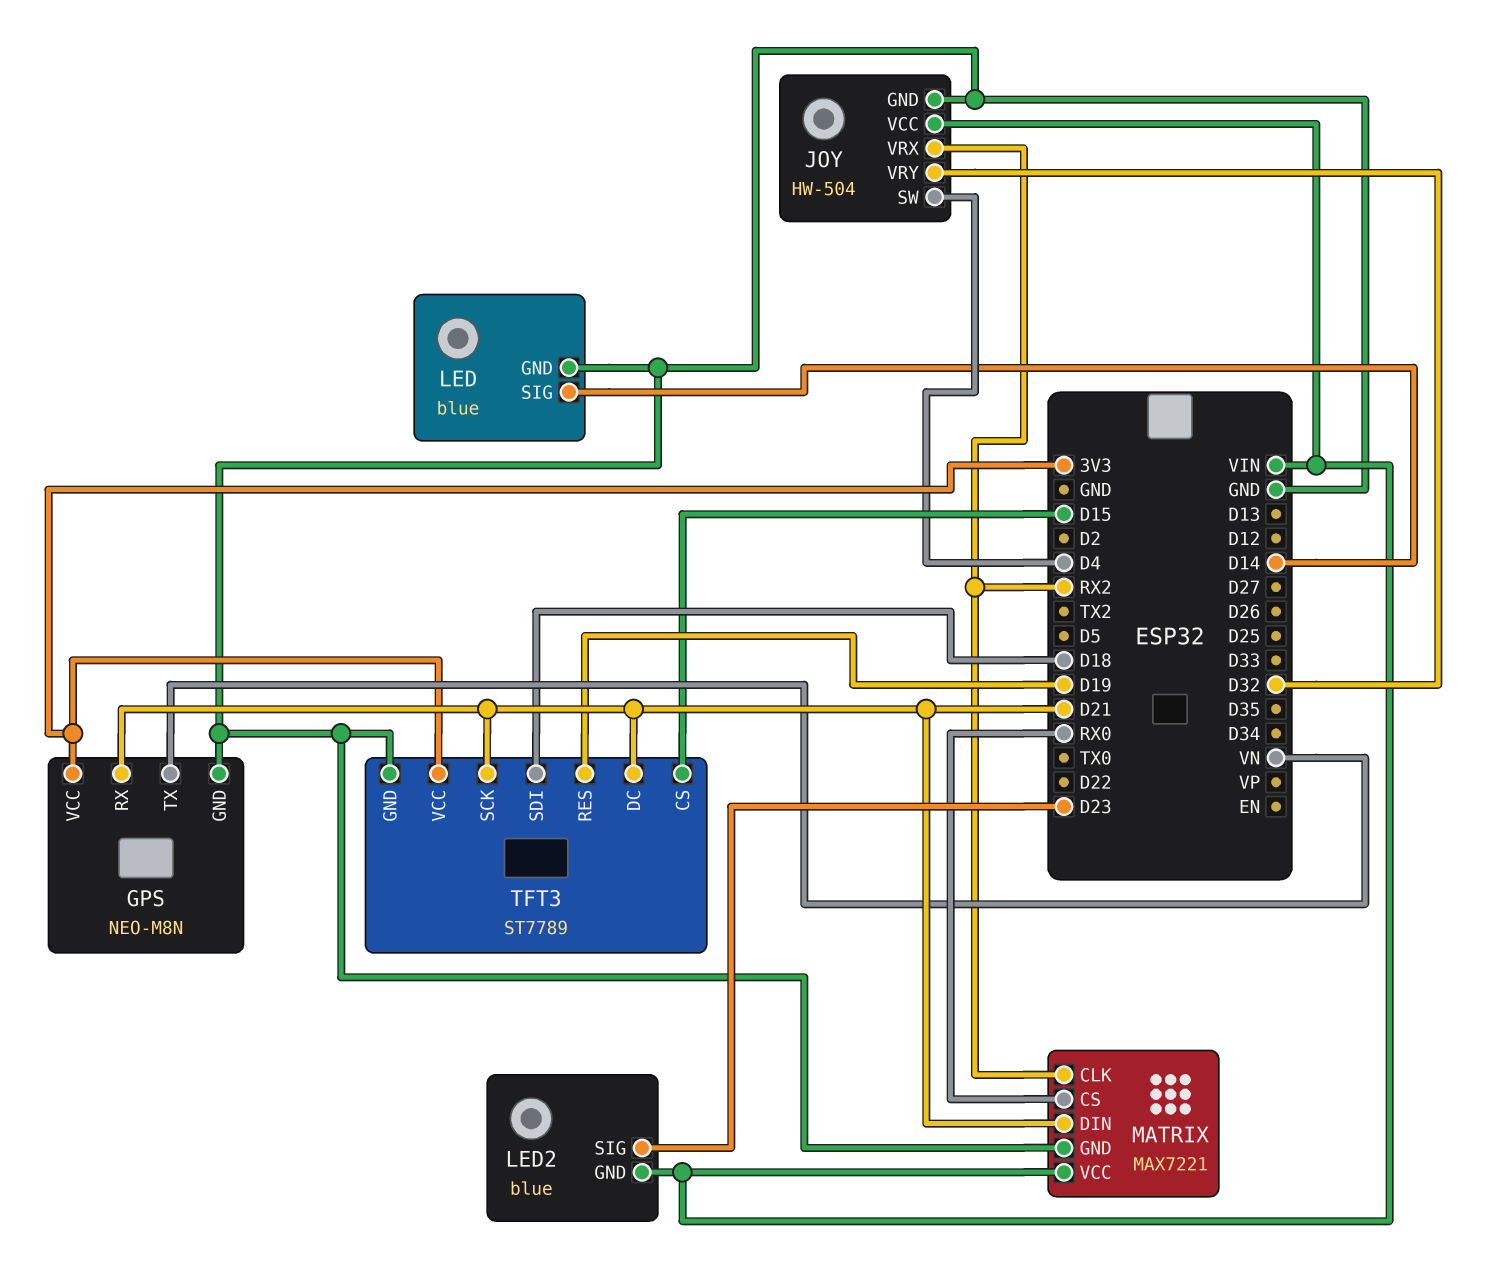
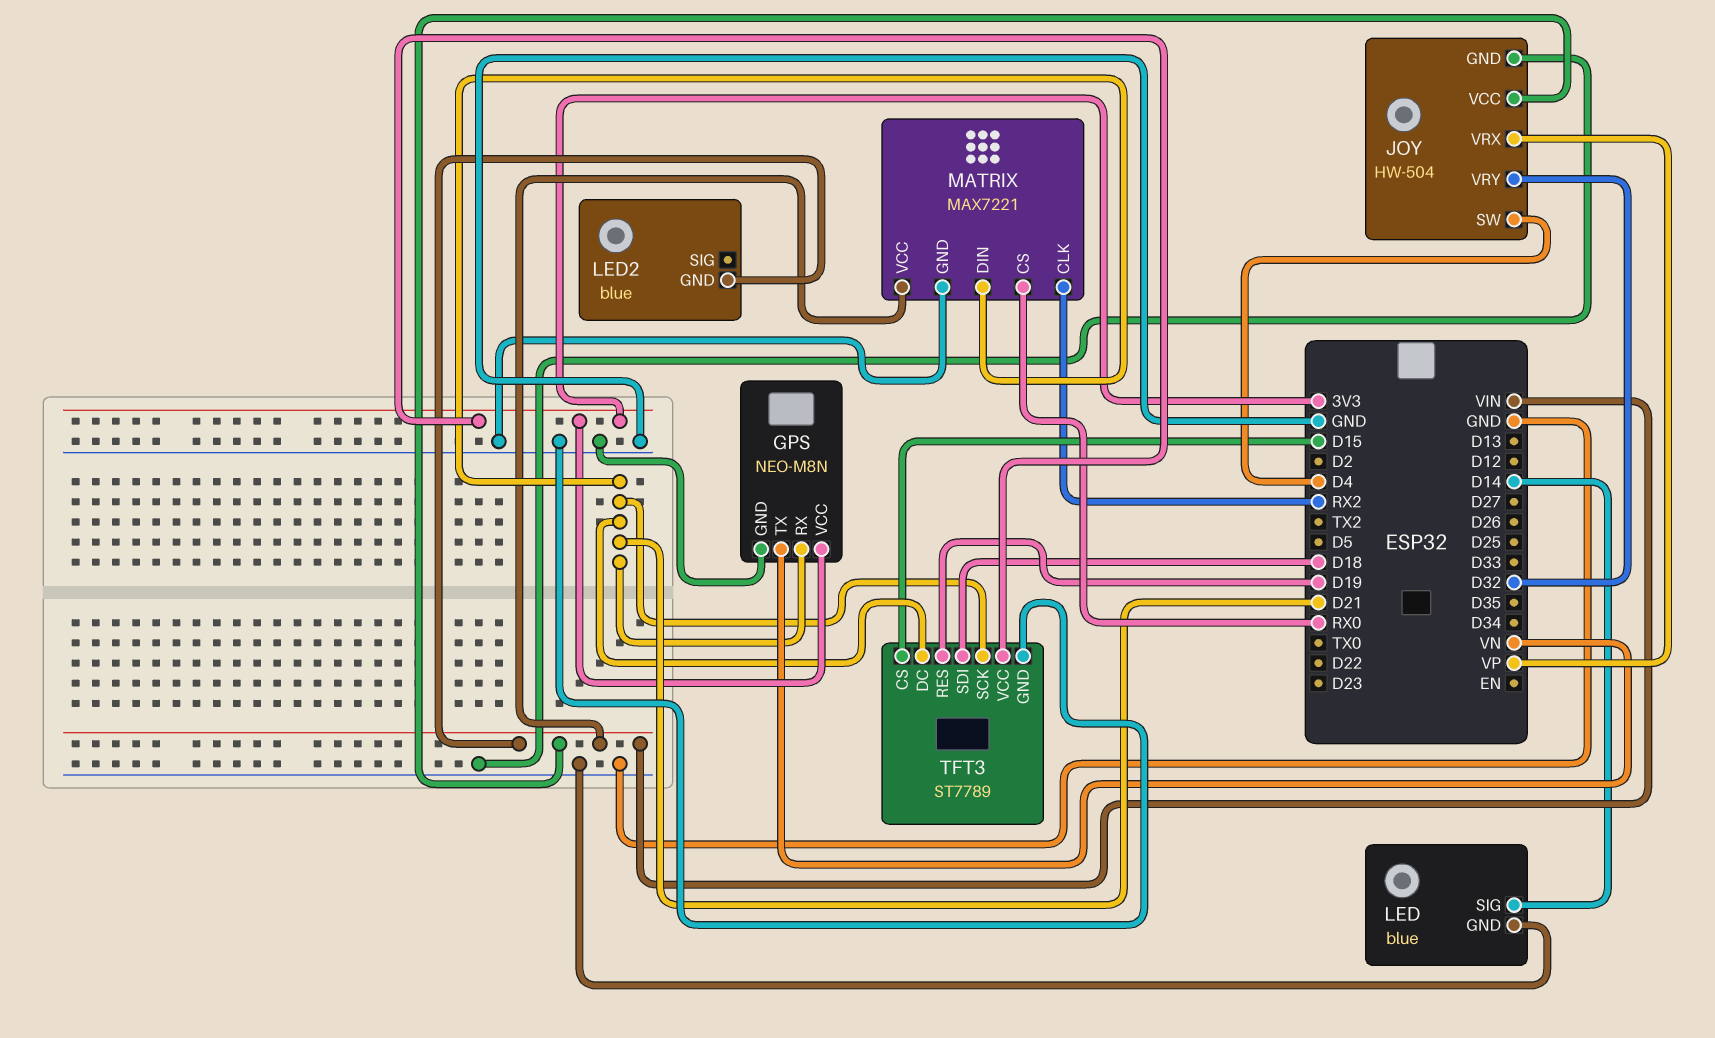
JOY pin VRX: RX2 -> VP
LED2 pin SIG: D23 -> none

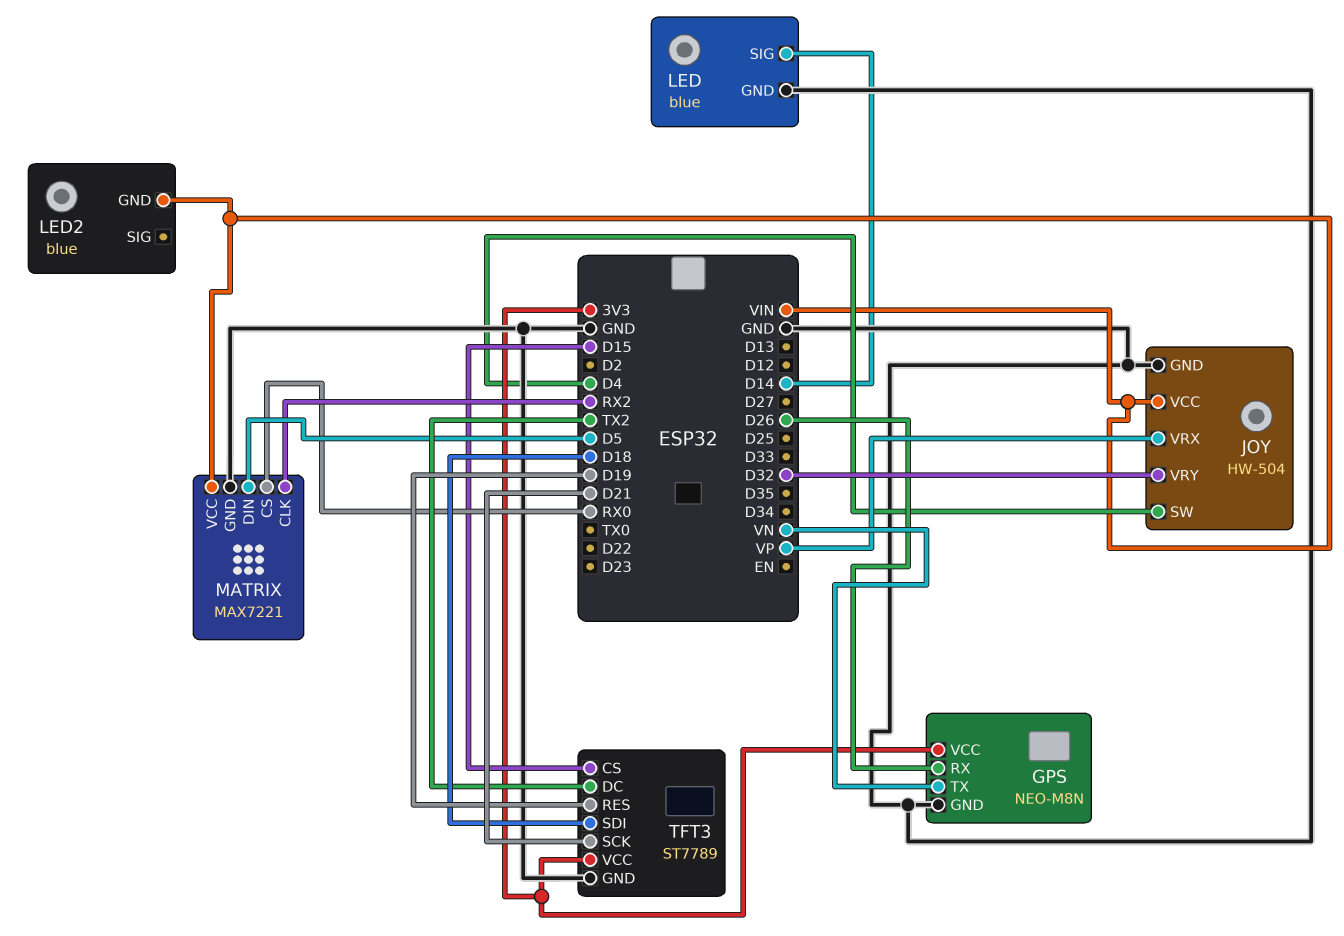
GPS pin RX: D21 -> D26
MATRIX pin DIN: D21 -> D5
TFT3 pin DC: D21 -> TX2

